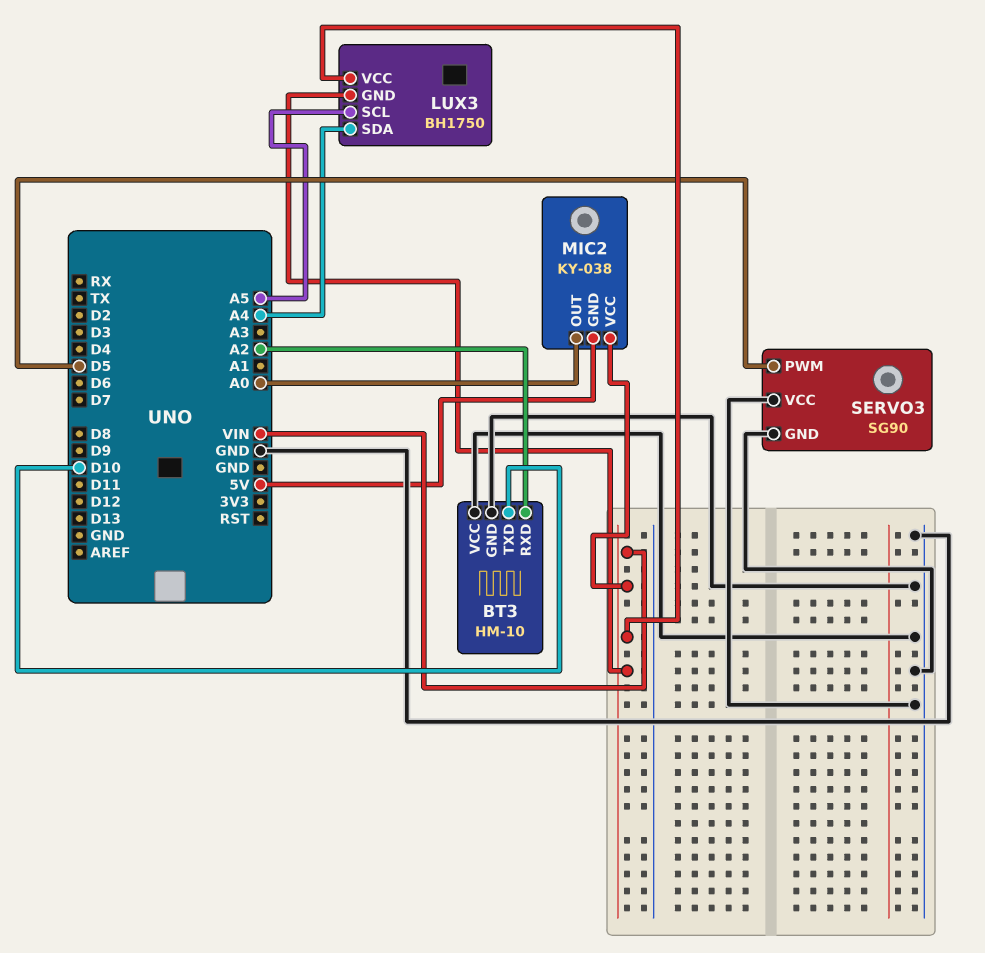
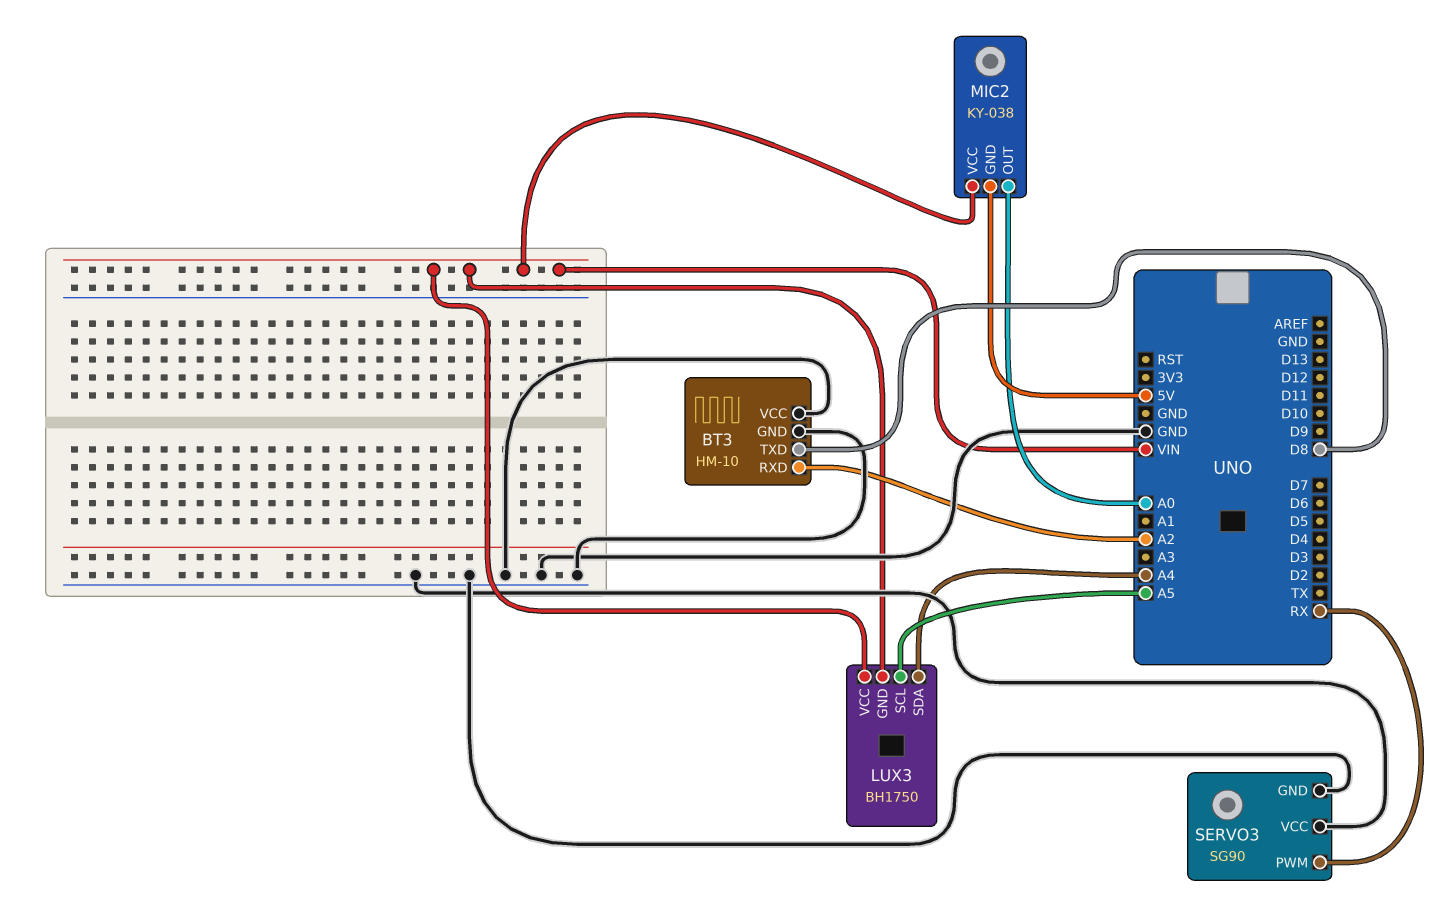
BT3 pin TXD: D10 -> D8
SERVO3 pin PWM: D5 -> RX

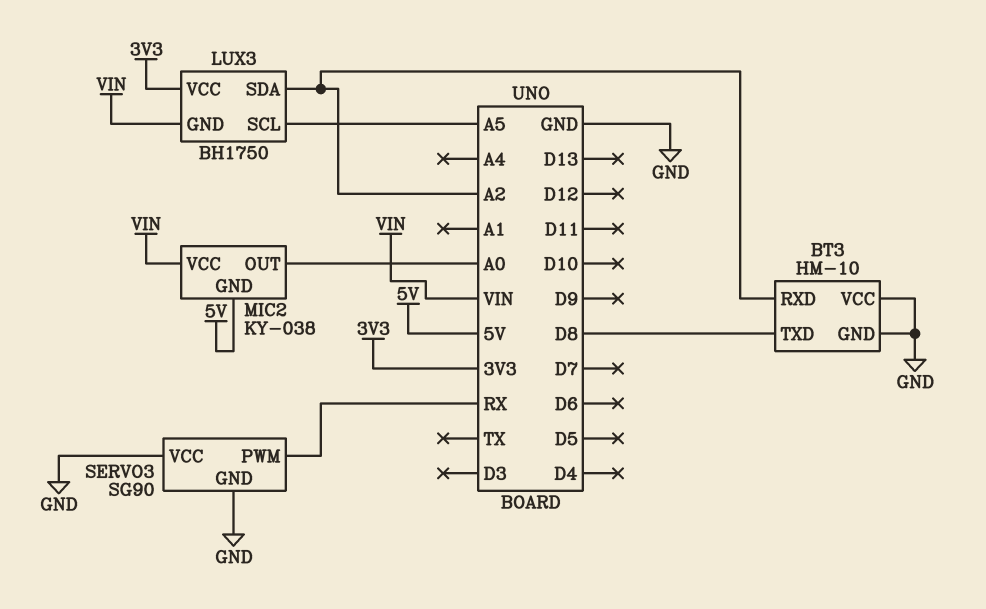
LUX3 pin SDA: A4 -> A2
LUX3 pin VCC: VIN -> 3V3

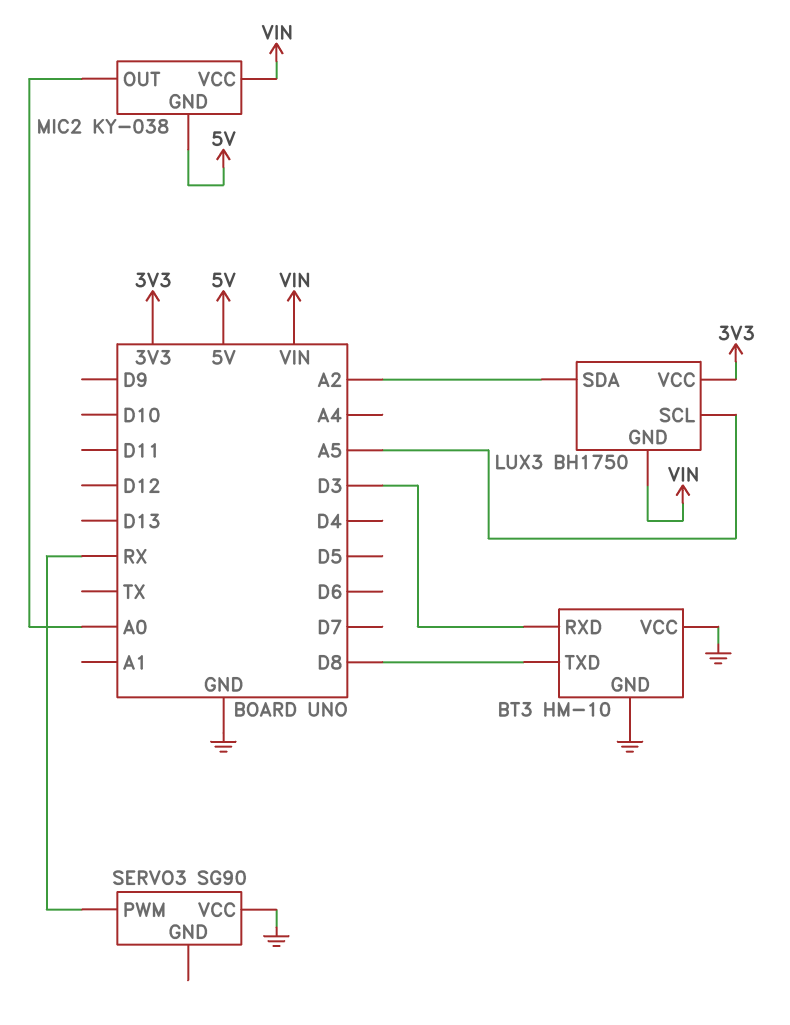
BT3 pin RXD: A2 -> D3
SERVO3 pin GND: GND -> none

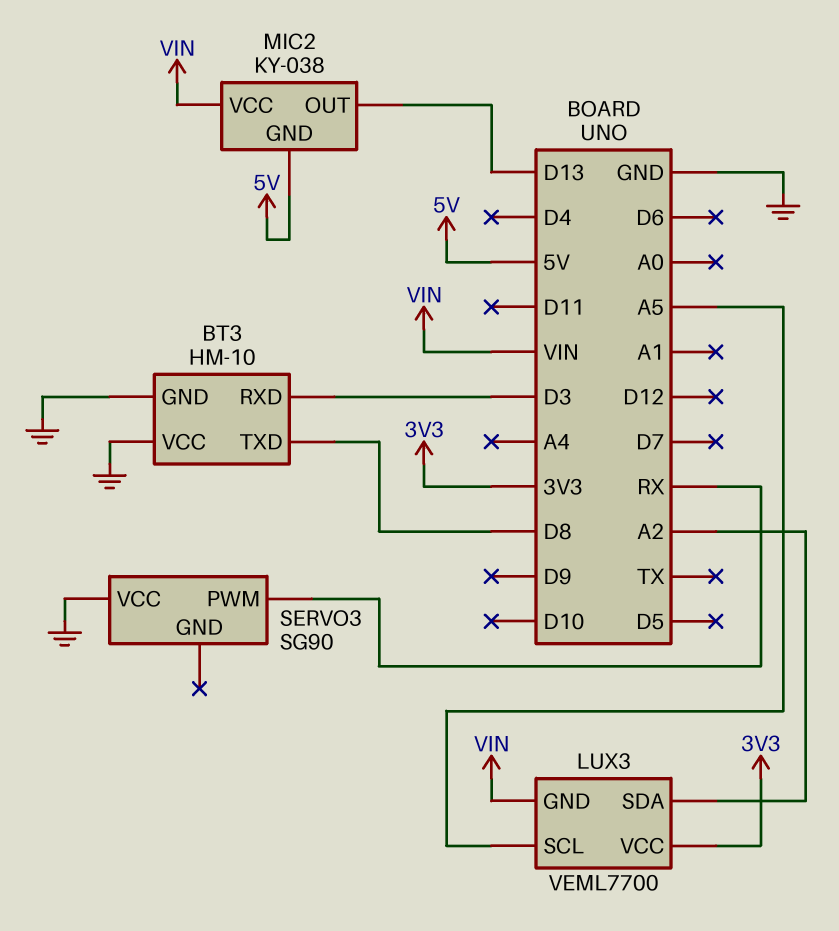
LUX3: BH1750 -> VEML7700
MIC2 pin OUT: A0 -> D13

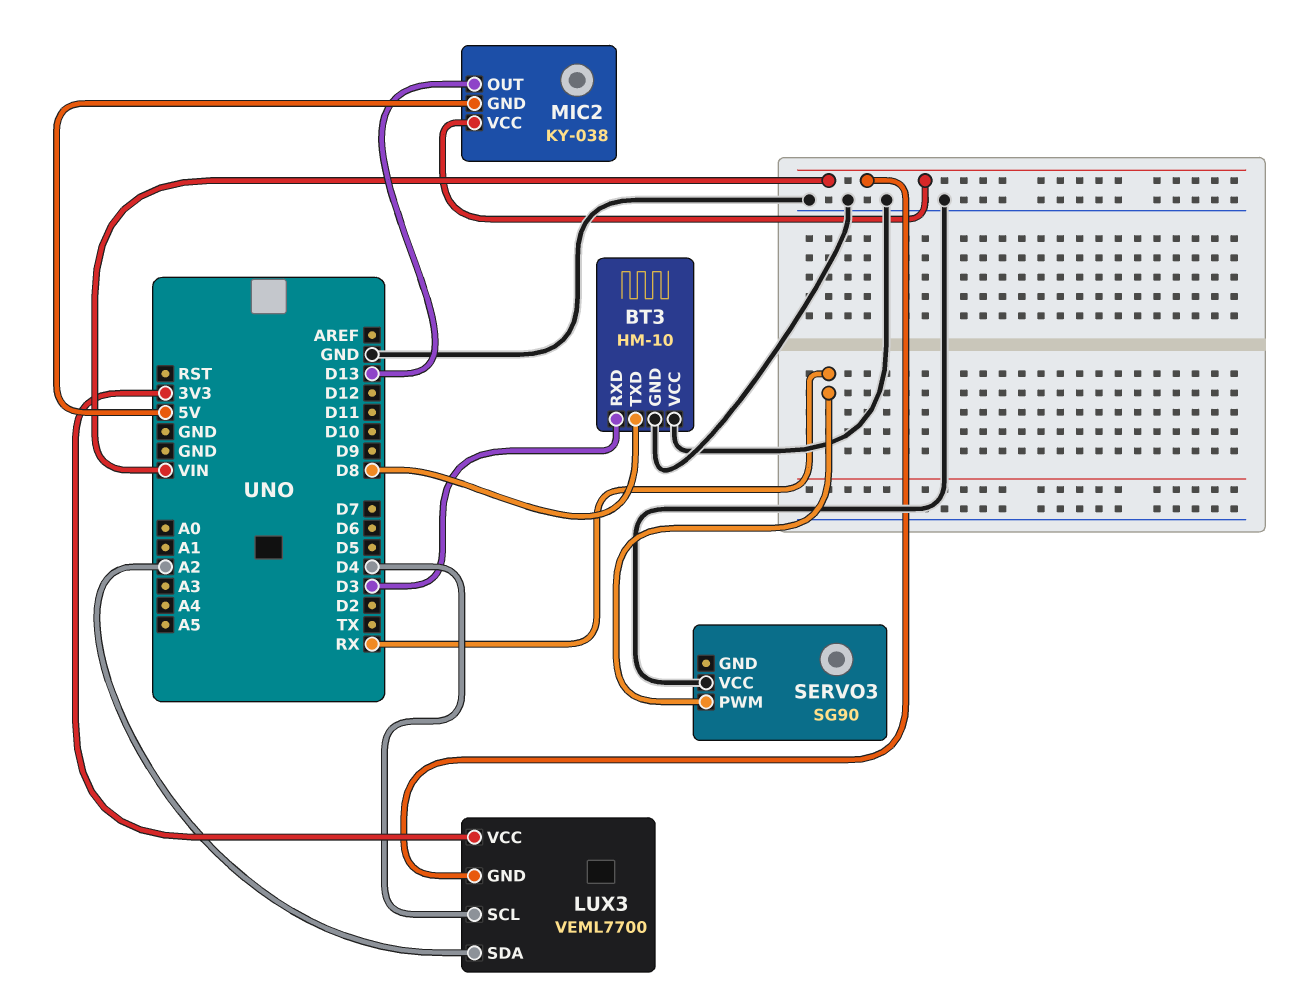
LUX3 pin SCL: A5 -> D4

